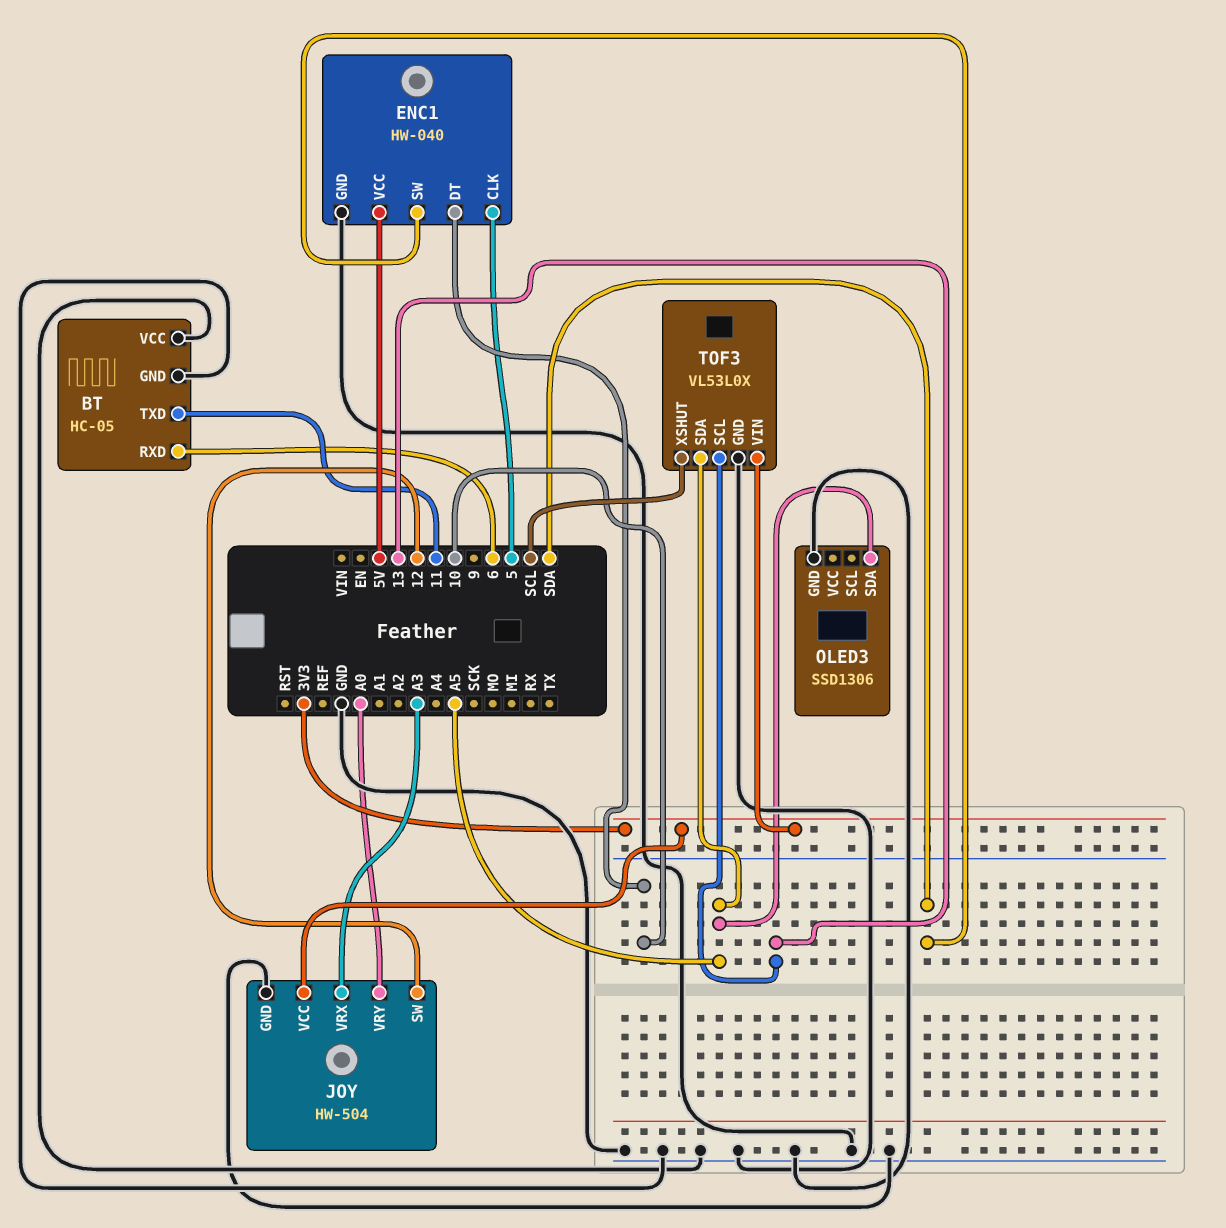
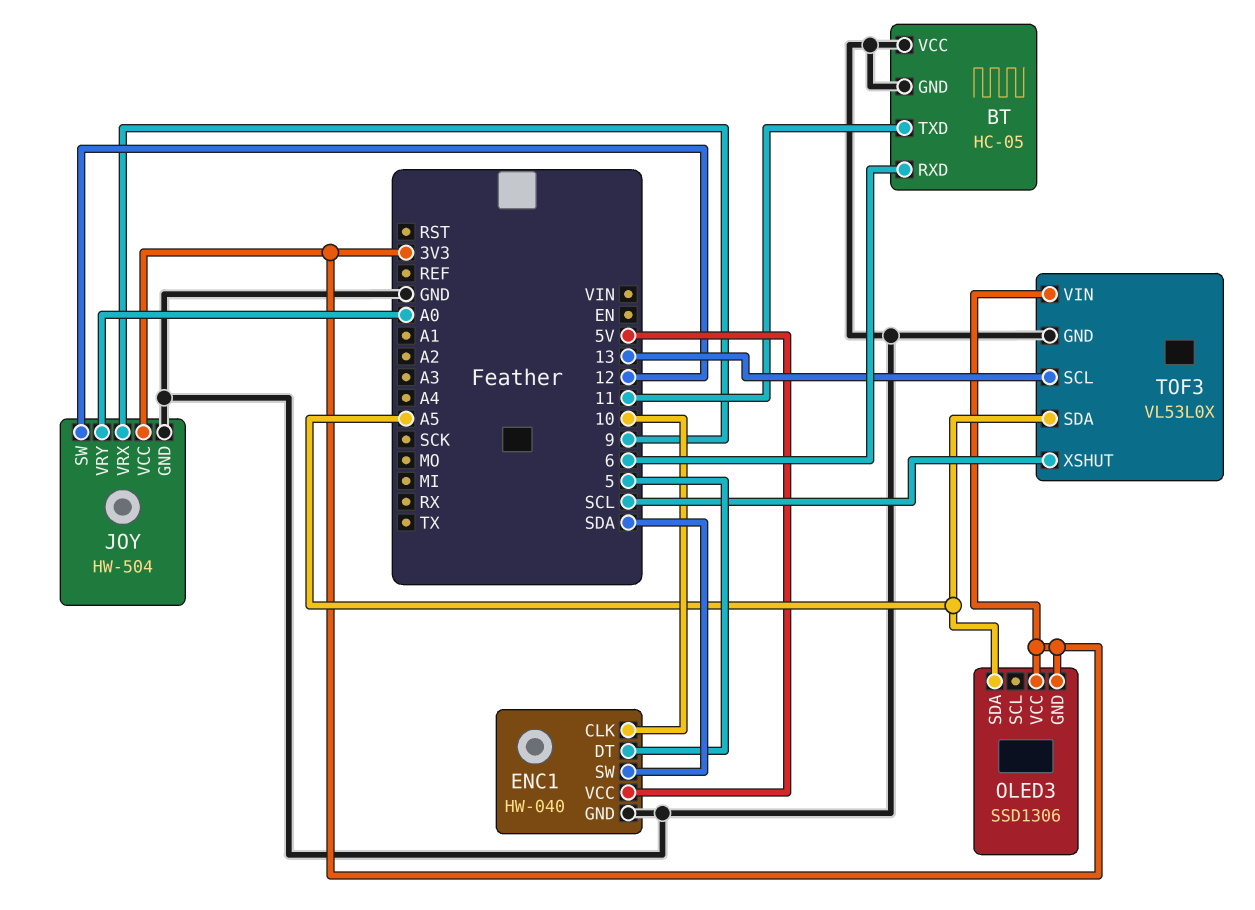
ENC1 pin CLK: 5 -> 10
ENC1 pin DT: 10 -> 5
JOY pin VRX: A3 -> 9
OLED3 pin GND: GND -> 3V3
OLED3 pin VCC: none -> 3V3

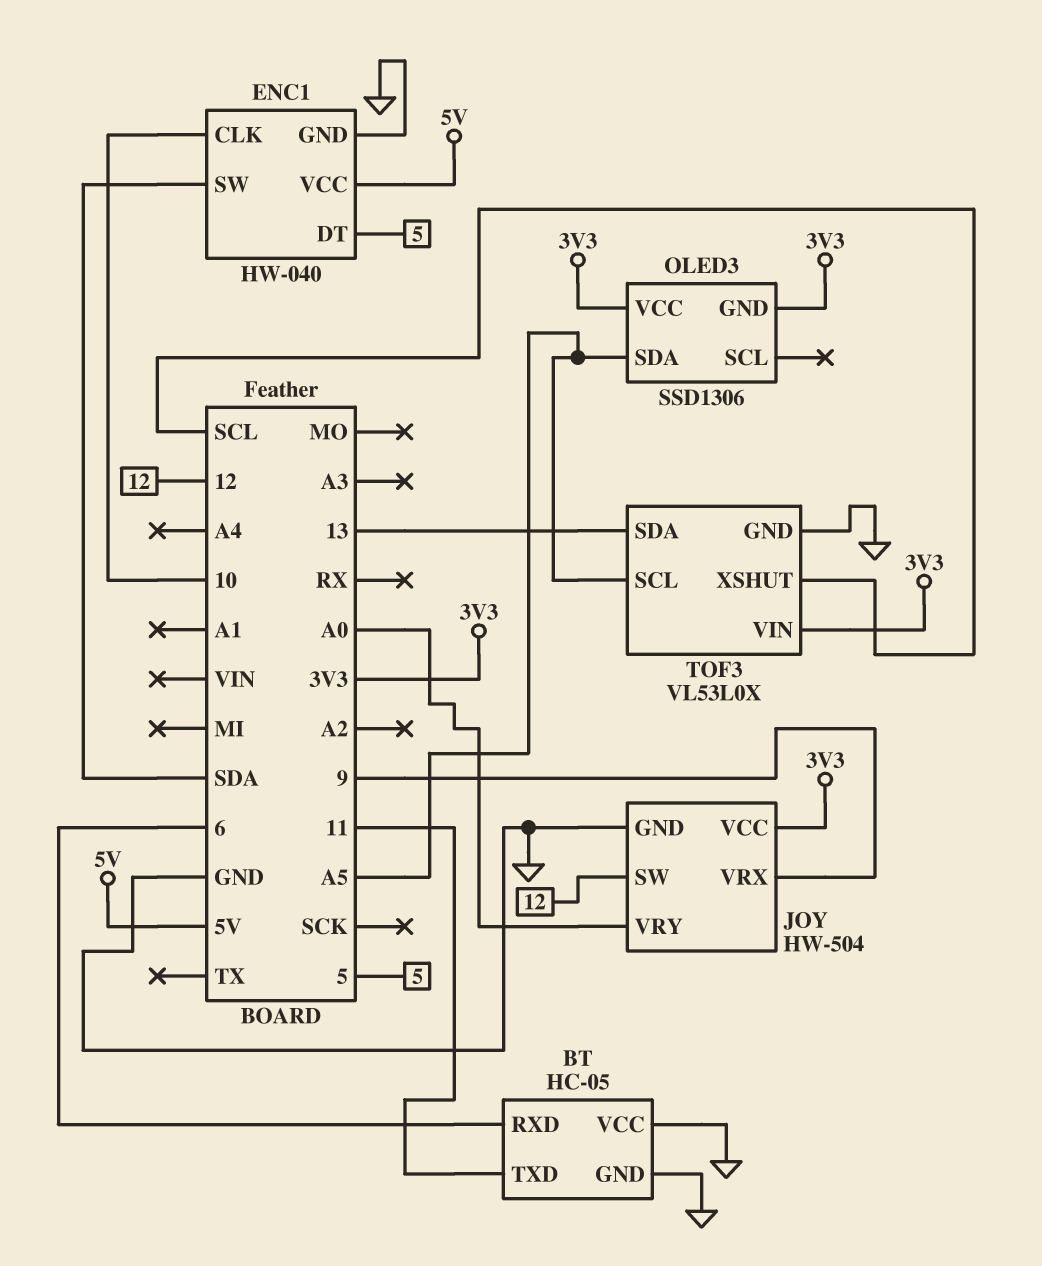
TOF3 pin SCL: 13 -> A5
TOF3 pin SDA: A5 -> 13

